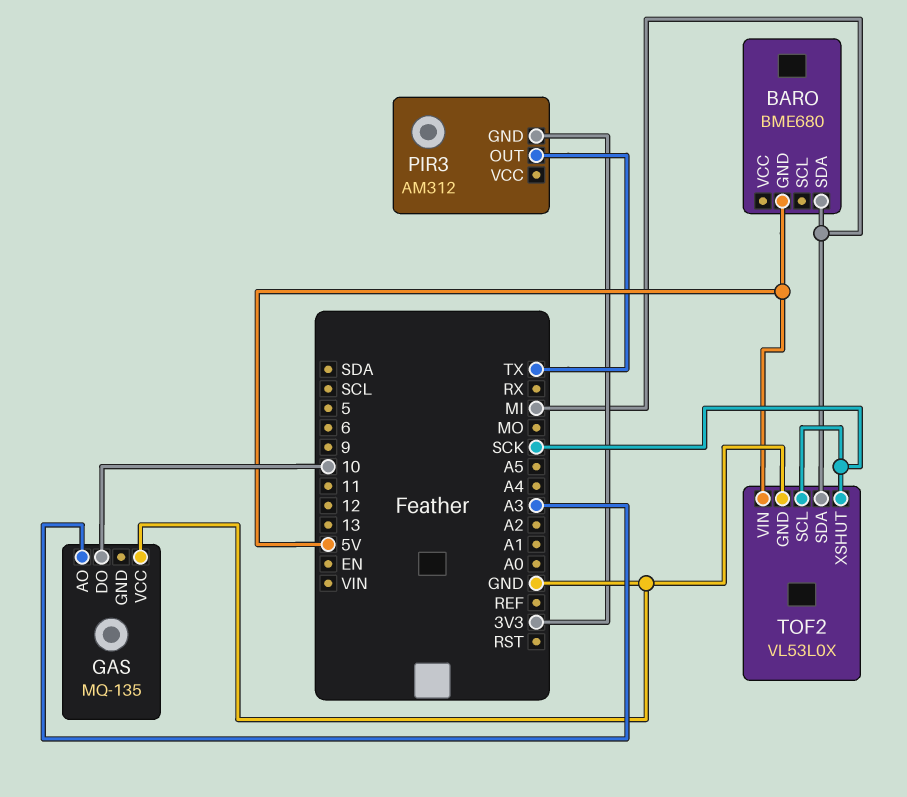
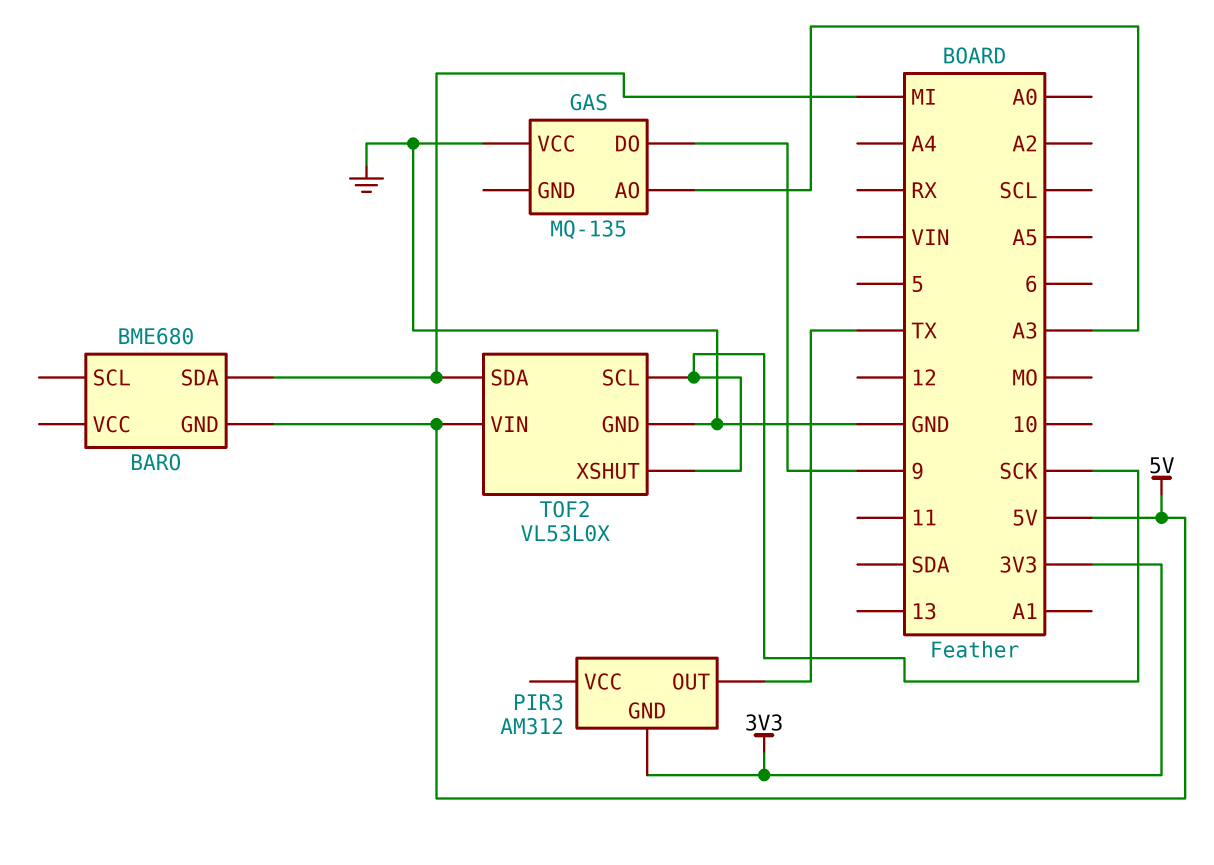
GAS pin DO: 10 -> 9

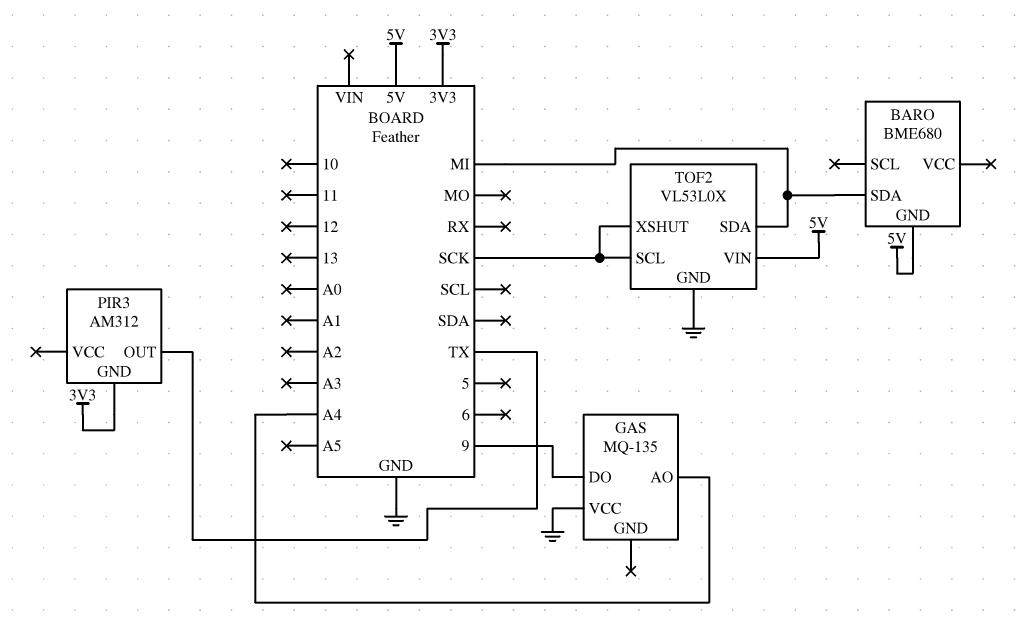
GAS pin AO: A3 -> A4

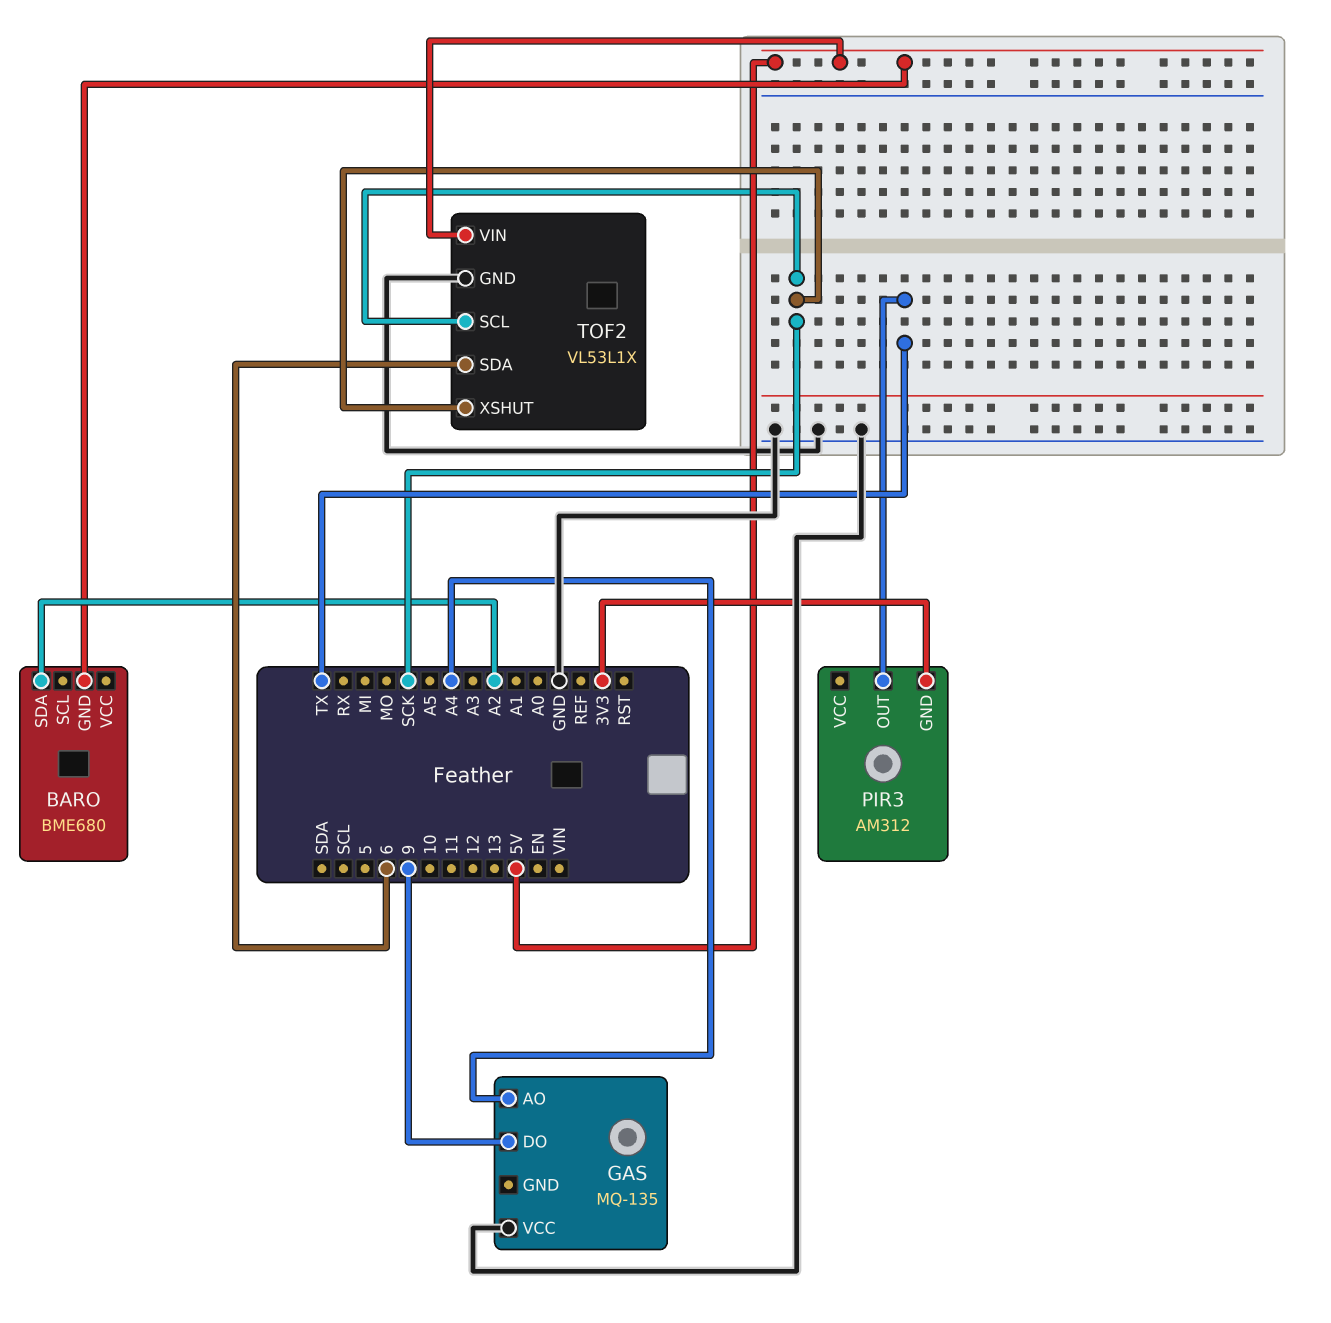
BARO pin SDA: MI -> A2
TOF2: VL53L0X -> VL53L1X
TOF2 pin SDA: MI -> 6

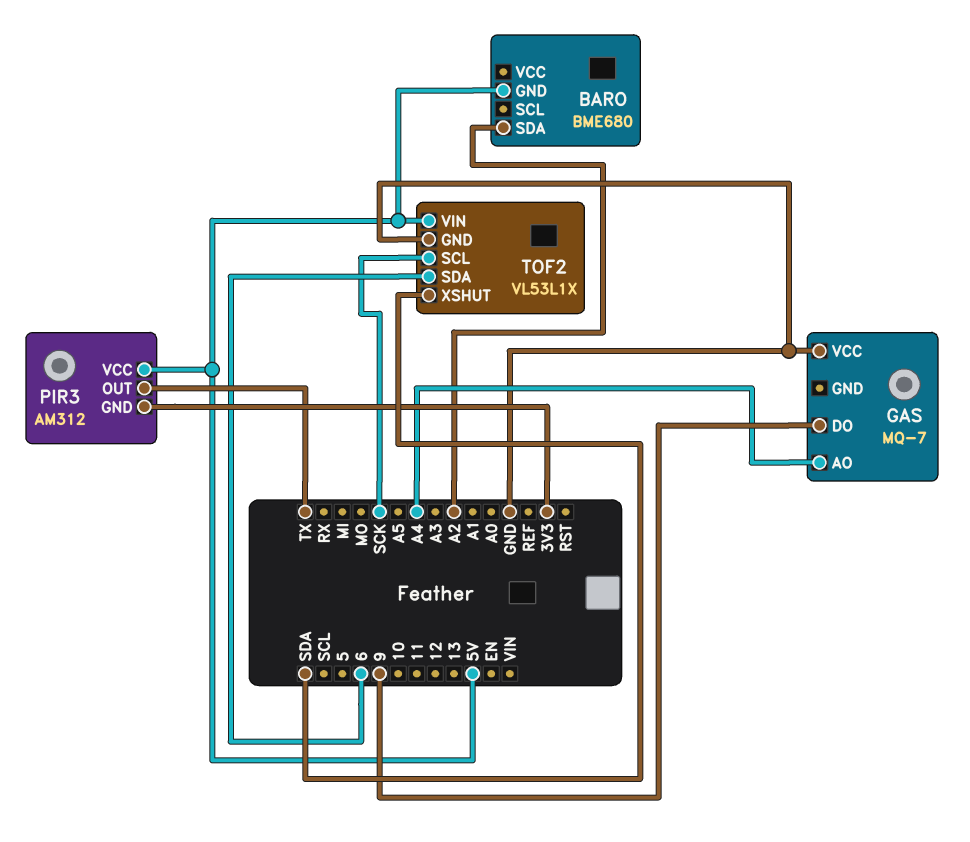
GAS: MQ-135 -> MQ-7
PIR3 pin VCC: none -> 5V
TOF2 pin XSHUT: SCK -> SDA

